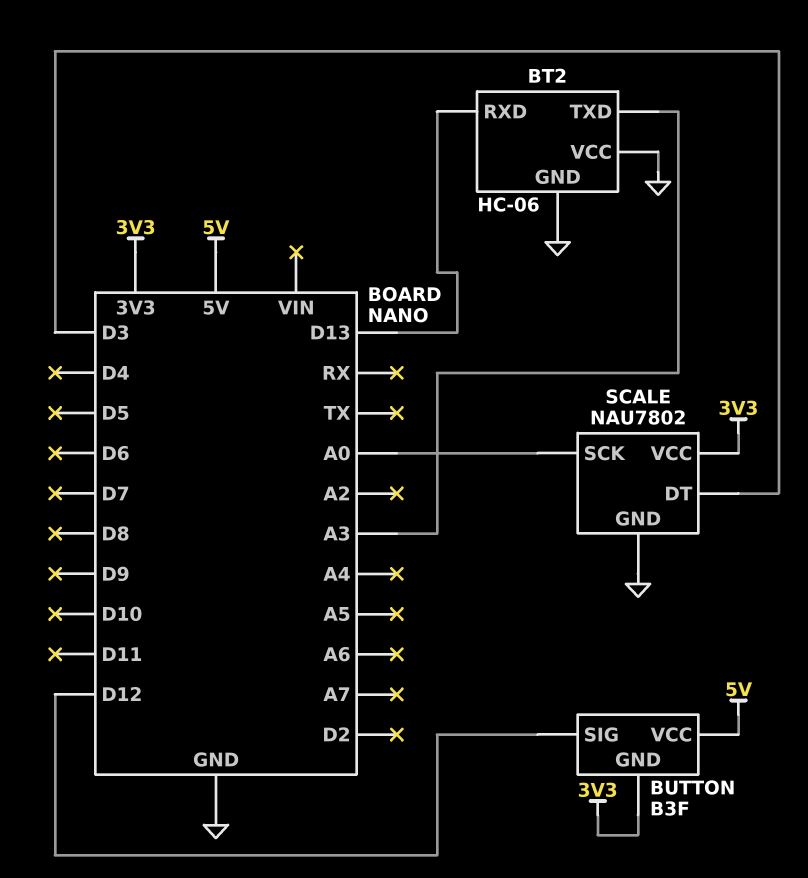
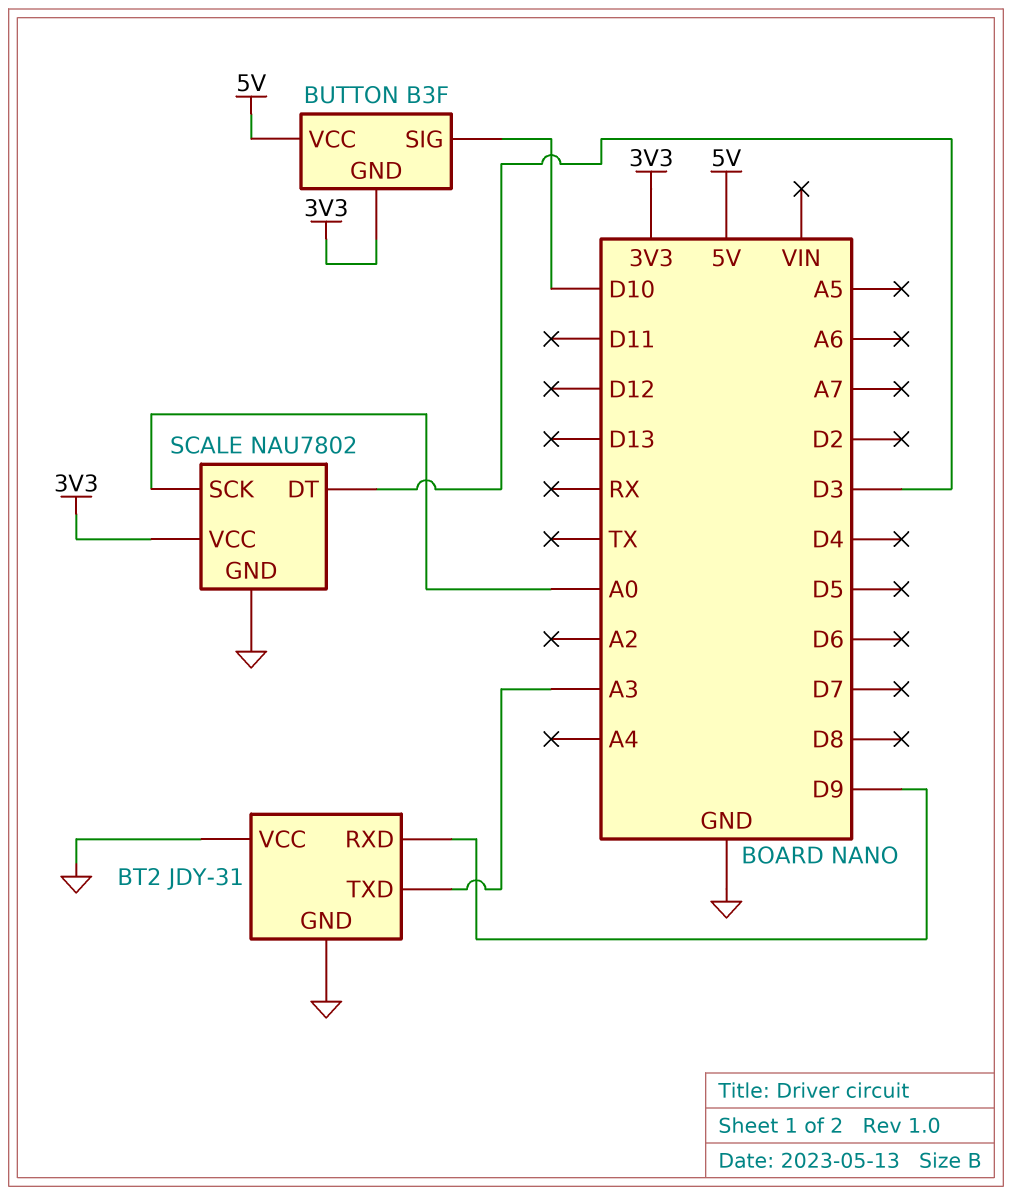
BT2: HC-06 -> JDY-31
BT2 pin RXD: D13 -> D9
BUTTON pin SIG: D12 -> D10

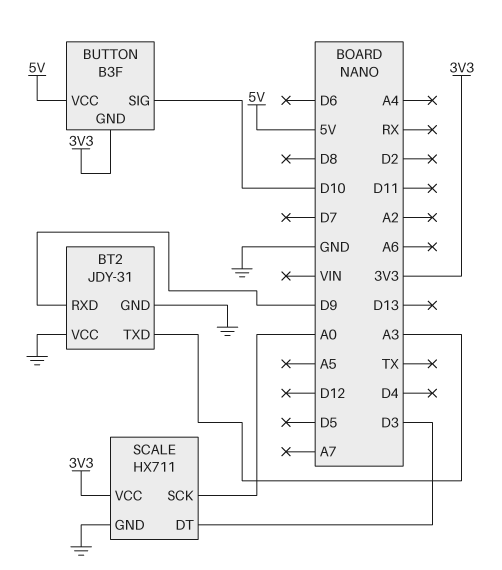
SCALE: NAU7802 -> HX711

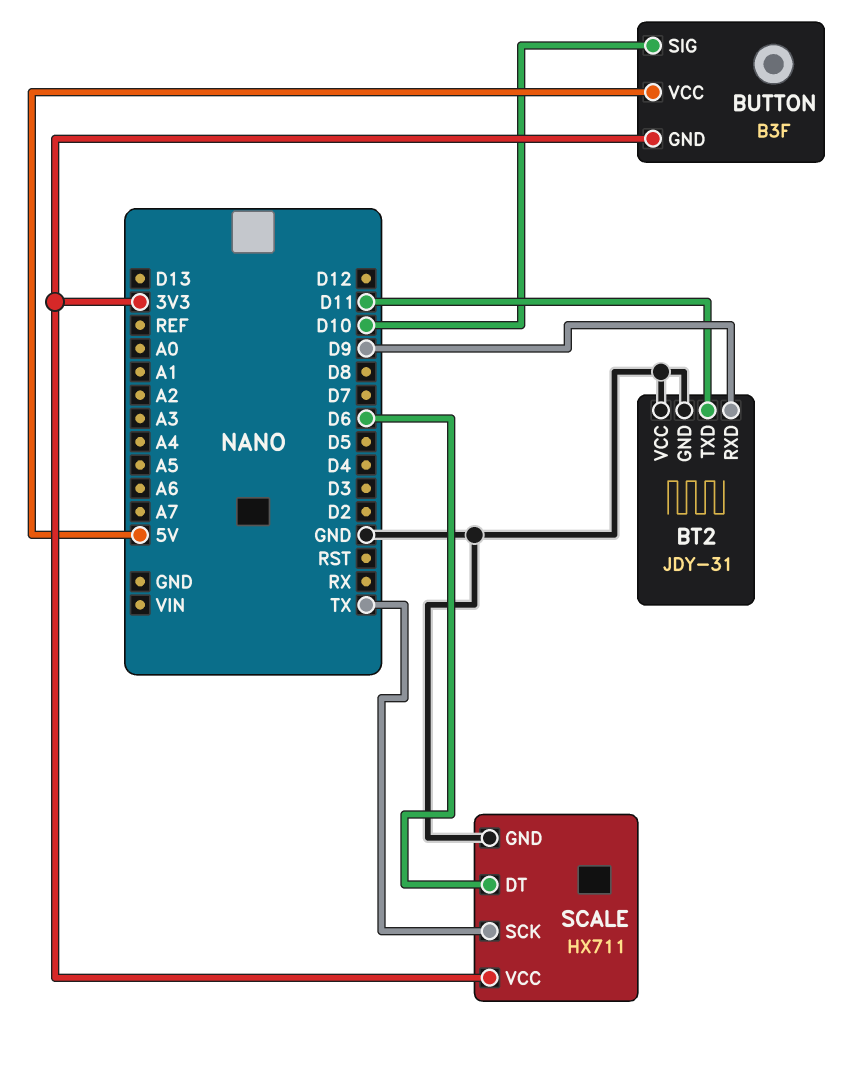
BT2 pin TXD: A3 -> D11
SCALE pin DT: D3 -> D6
SCALE pin SCK: A0 -> TX

